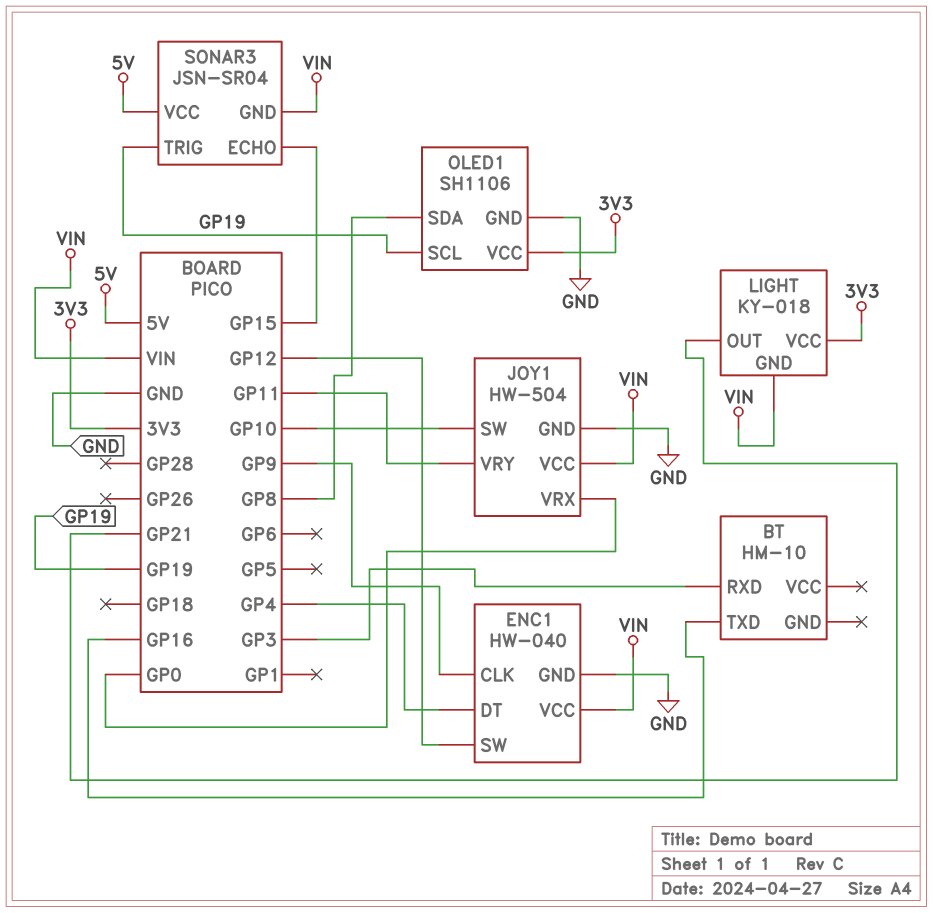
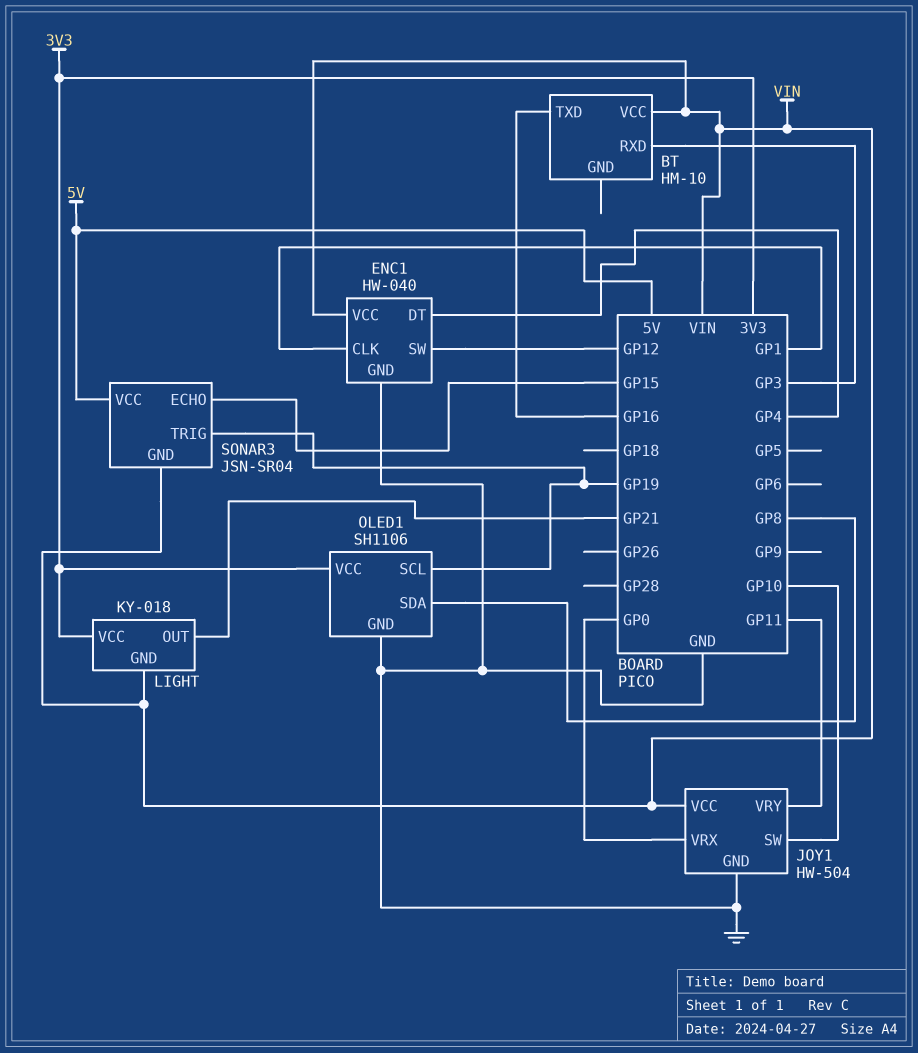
BT pin VCC: none -> VIN
ENC1 pin CLK: GP9 -> GP1

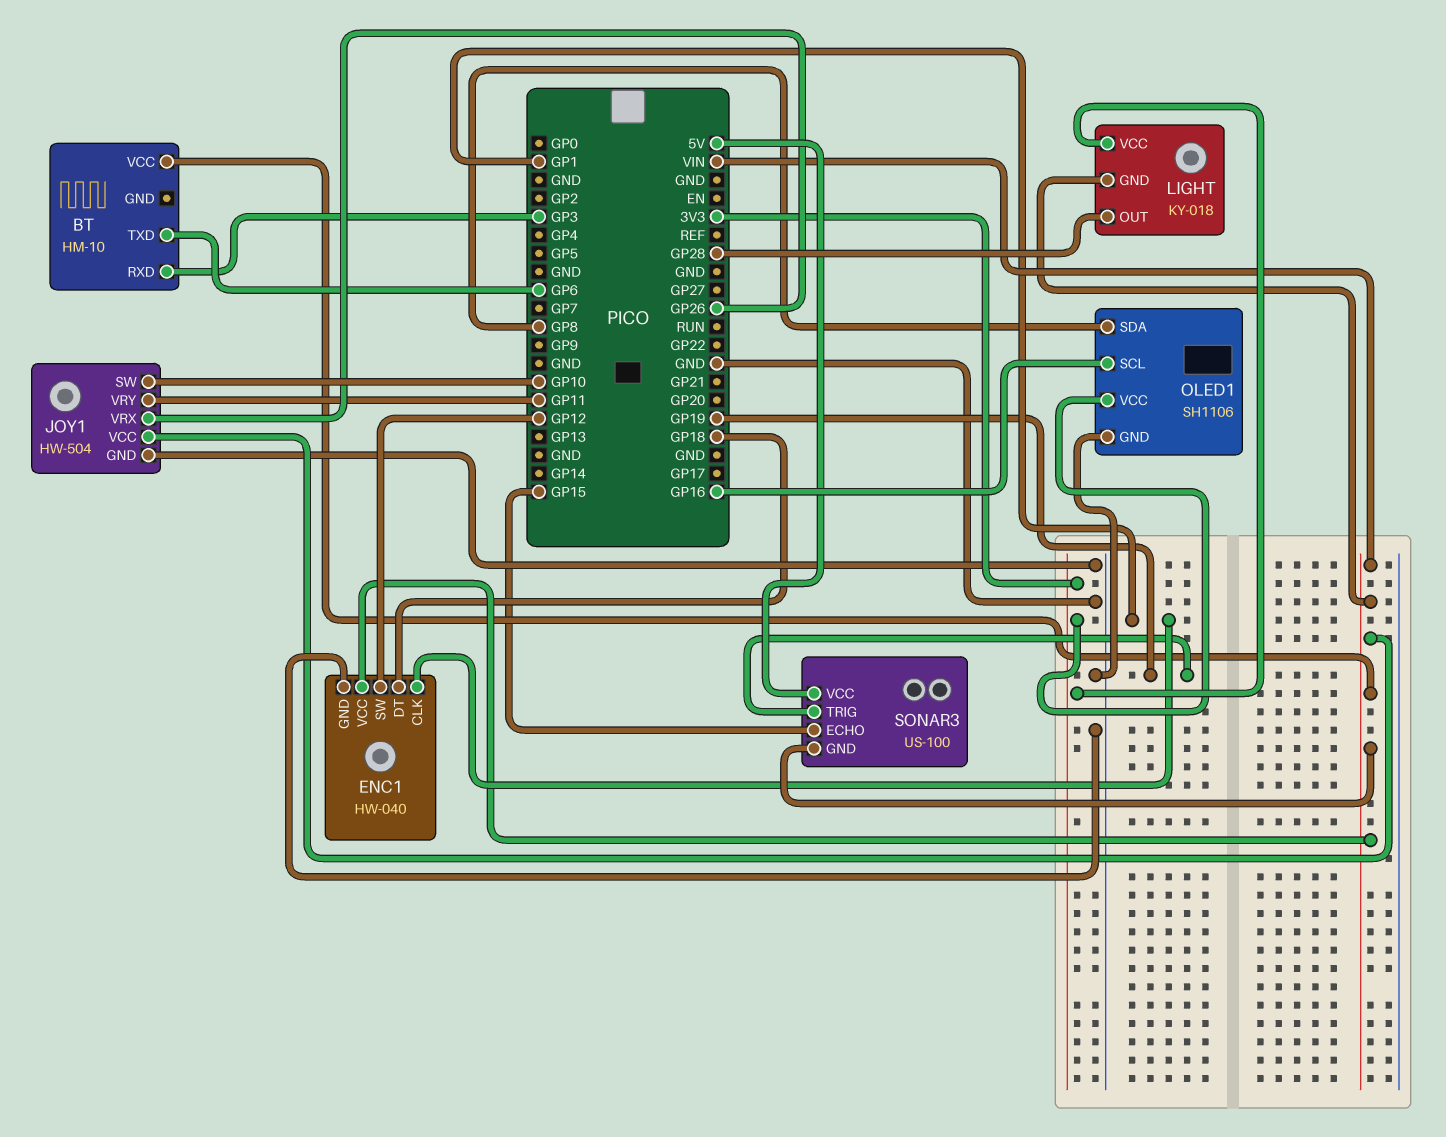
BT pin TXD: GP16 -> GP6
ENC1 pin DT: GP4 -> GP18
JOY1 pin VRX: GP0 -> GP26
LIGHT pin OUT: GP21 -> GP28
OLED1 pin SCL: GP19 -> GP16
SONAR3: JSN-SR04 -> US-100

